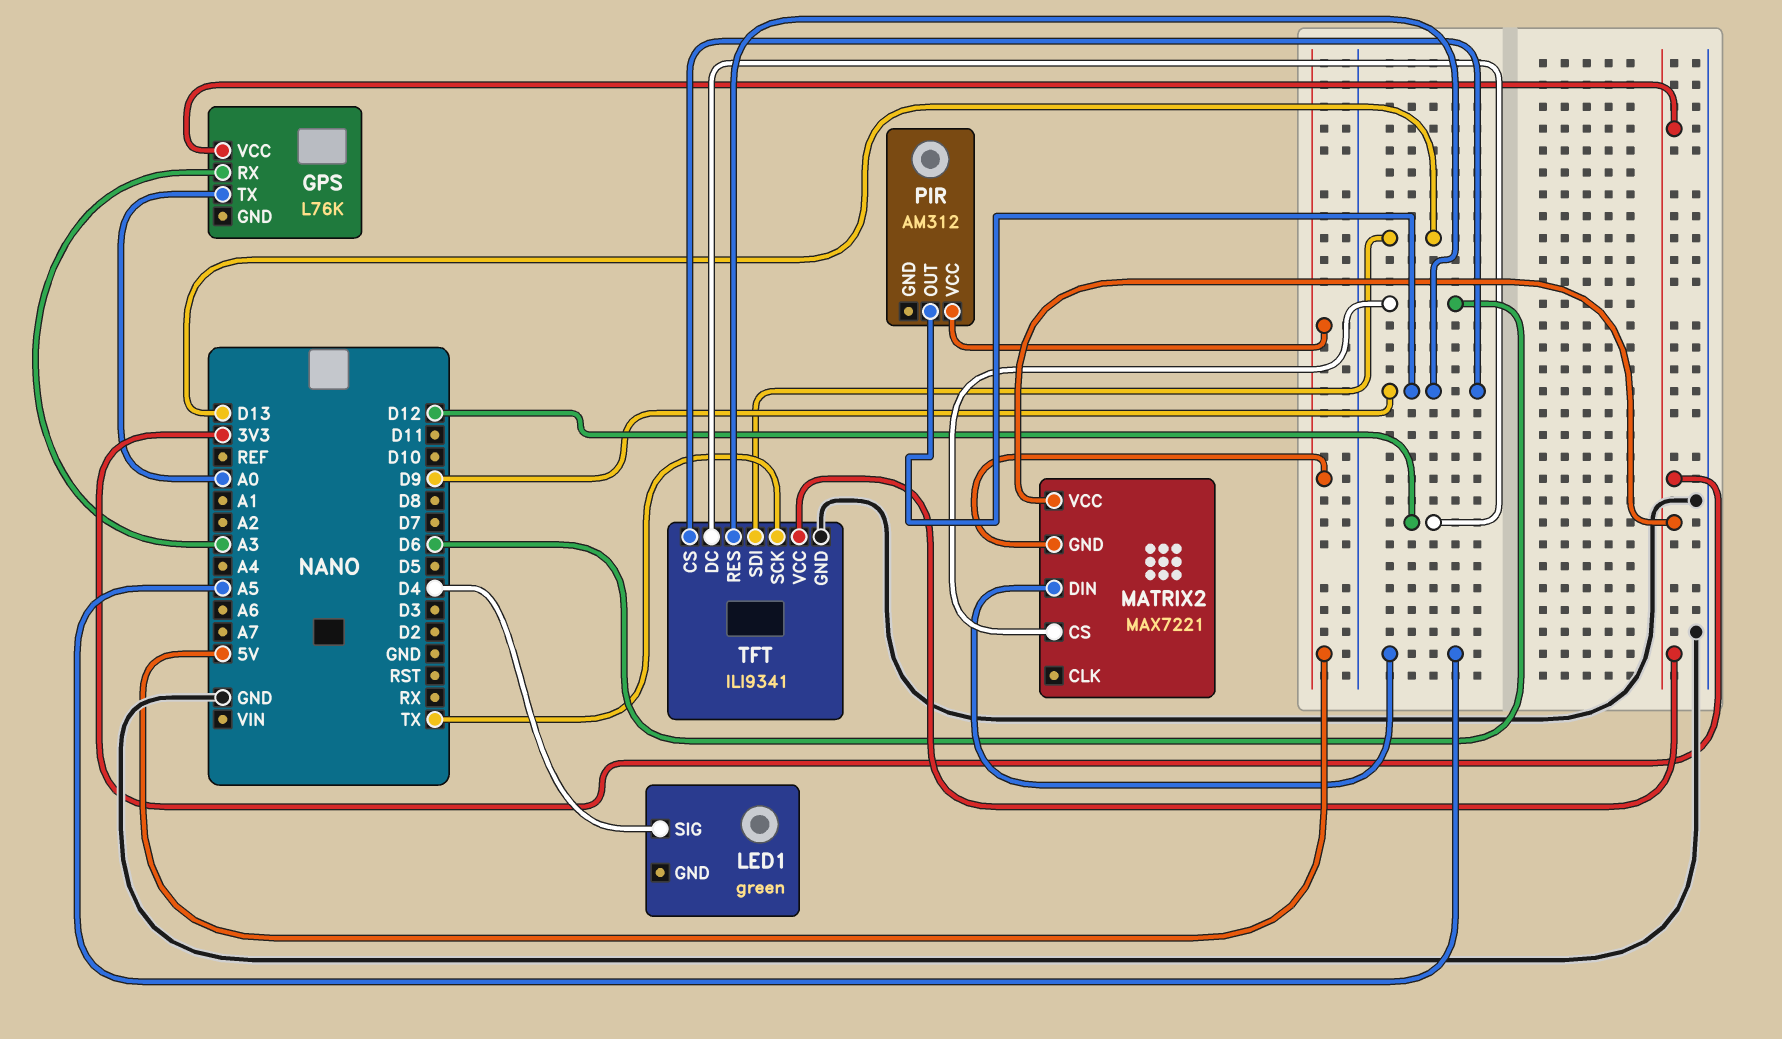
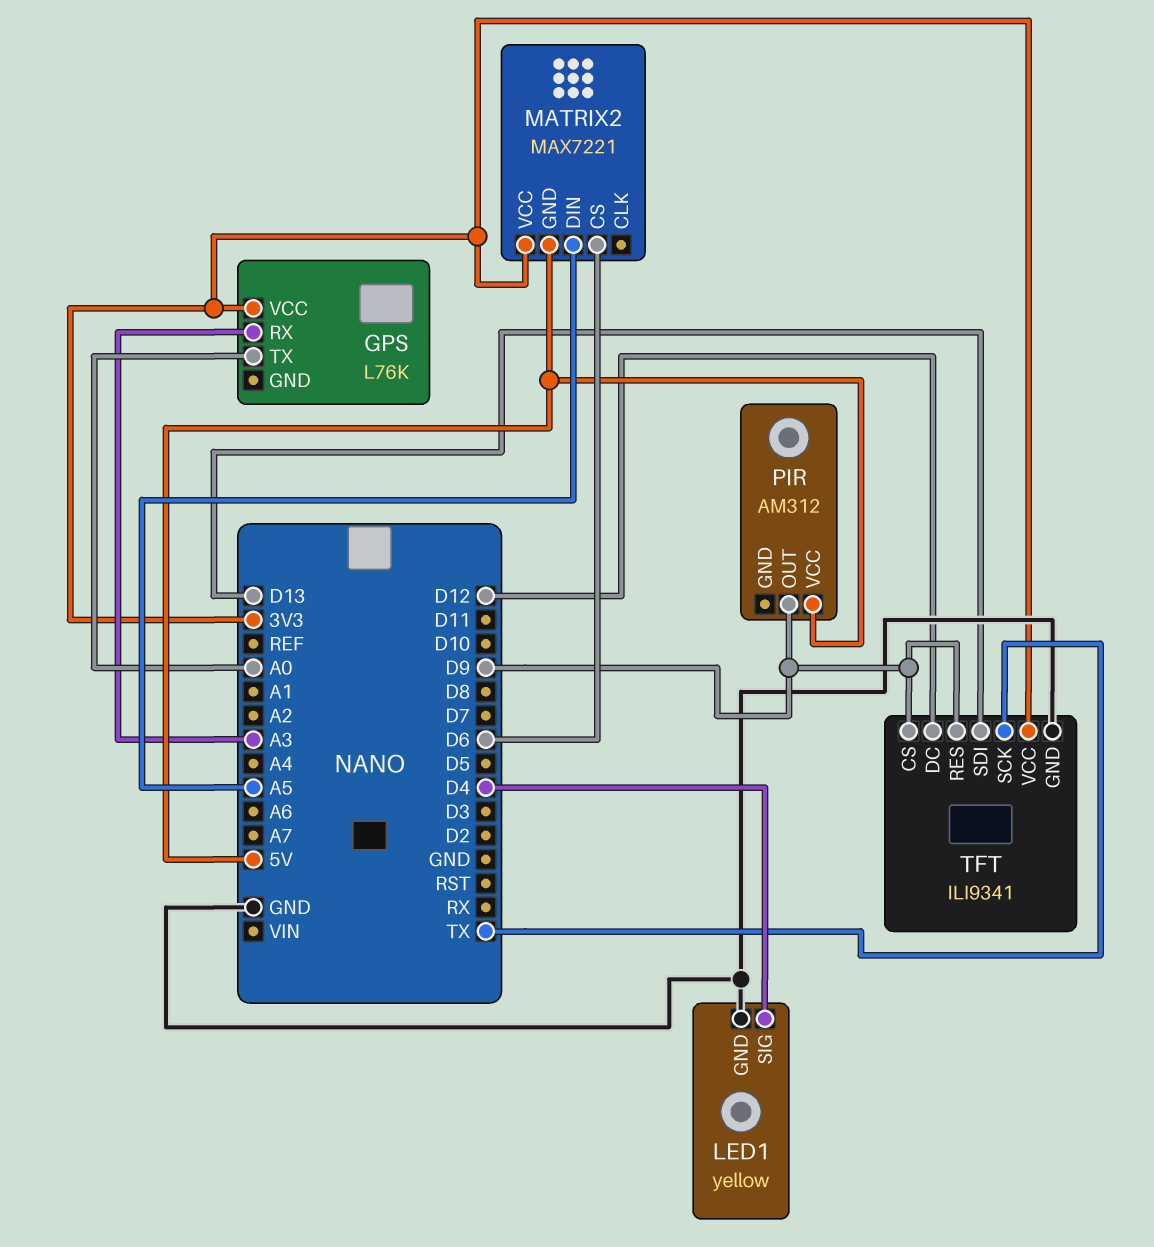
LED1: green -> yellow
LED1 pin GND: none -> GND

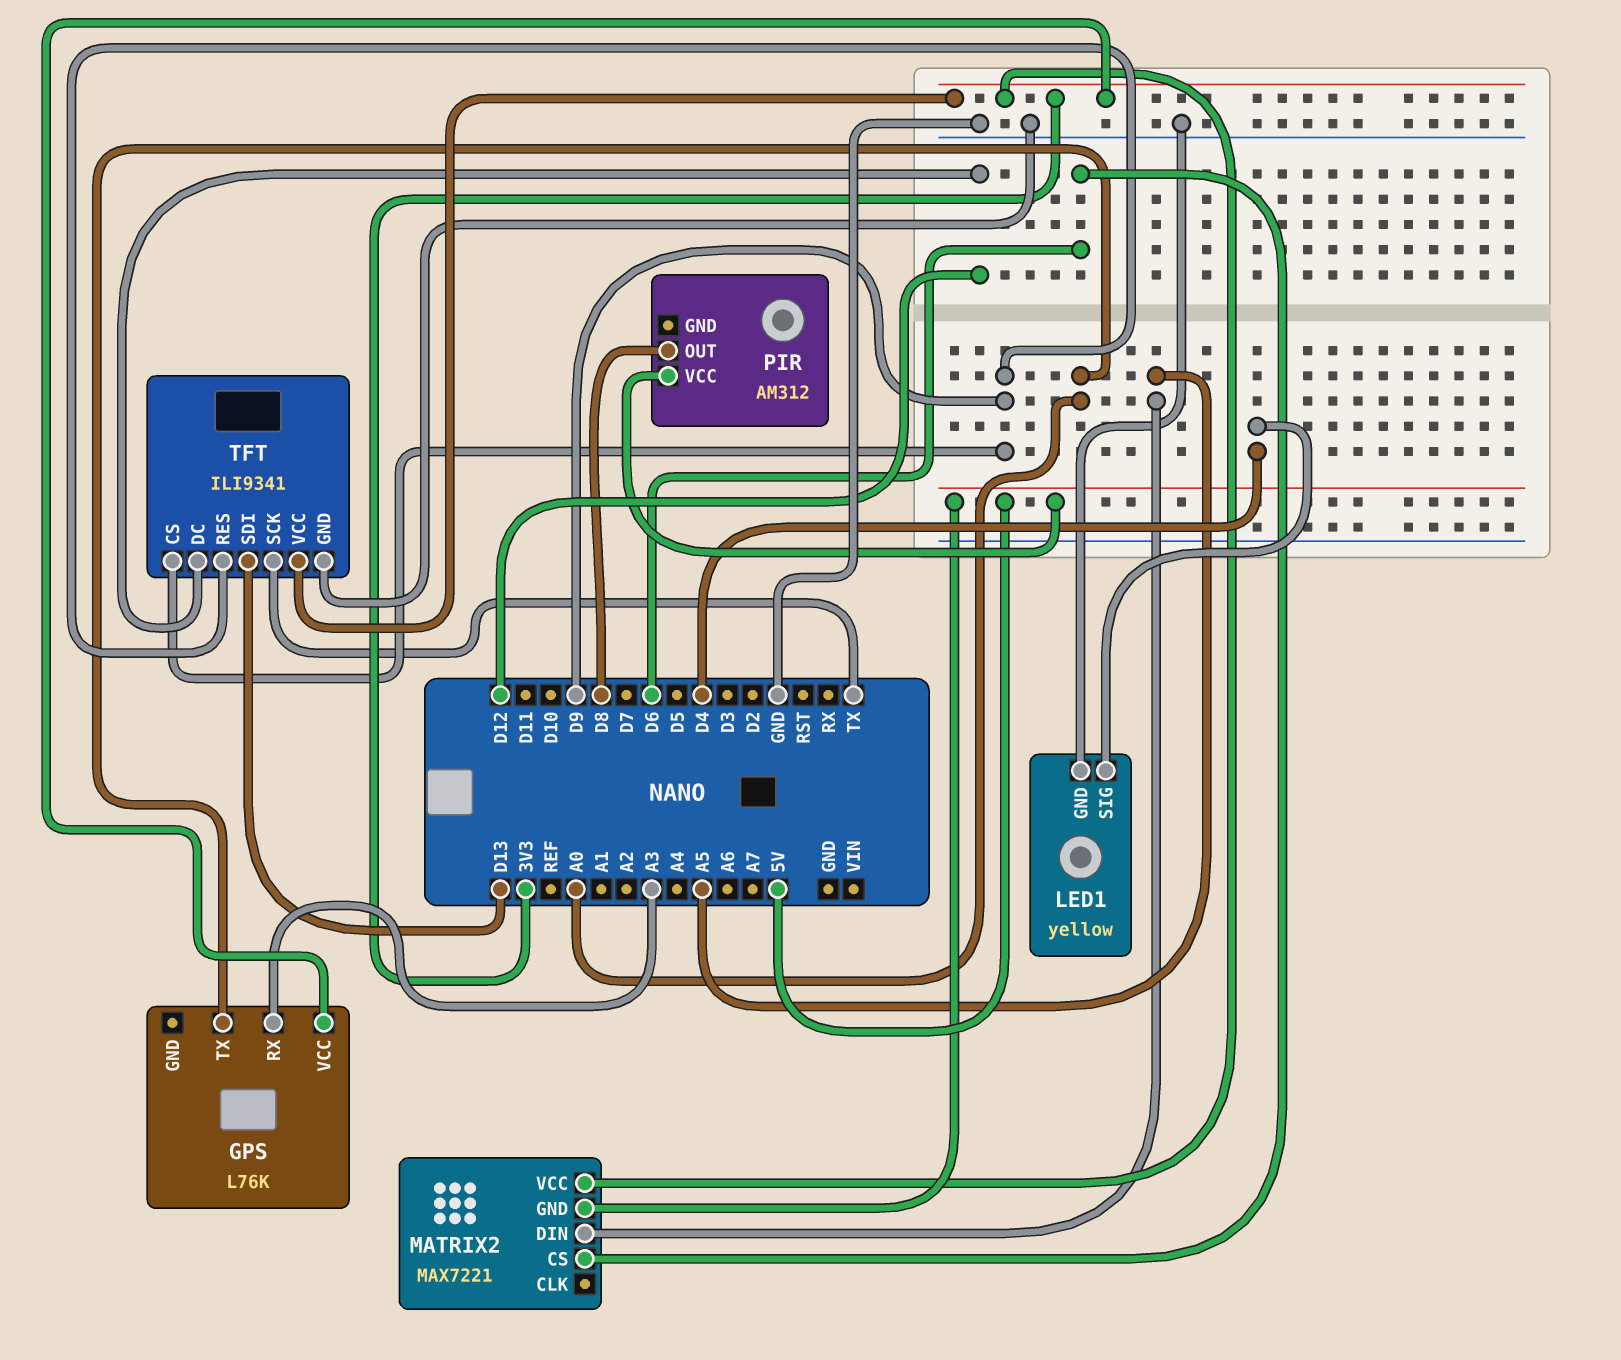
PIR pin OUT: D9 -> D8

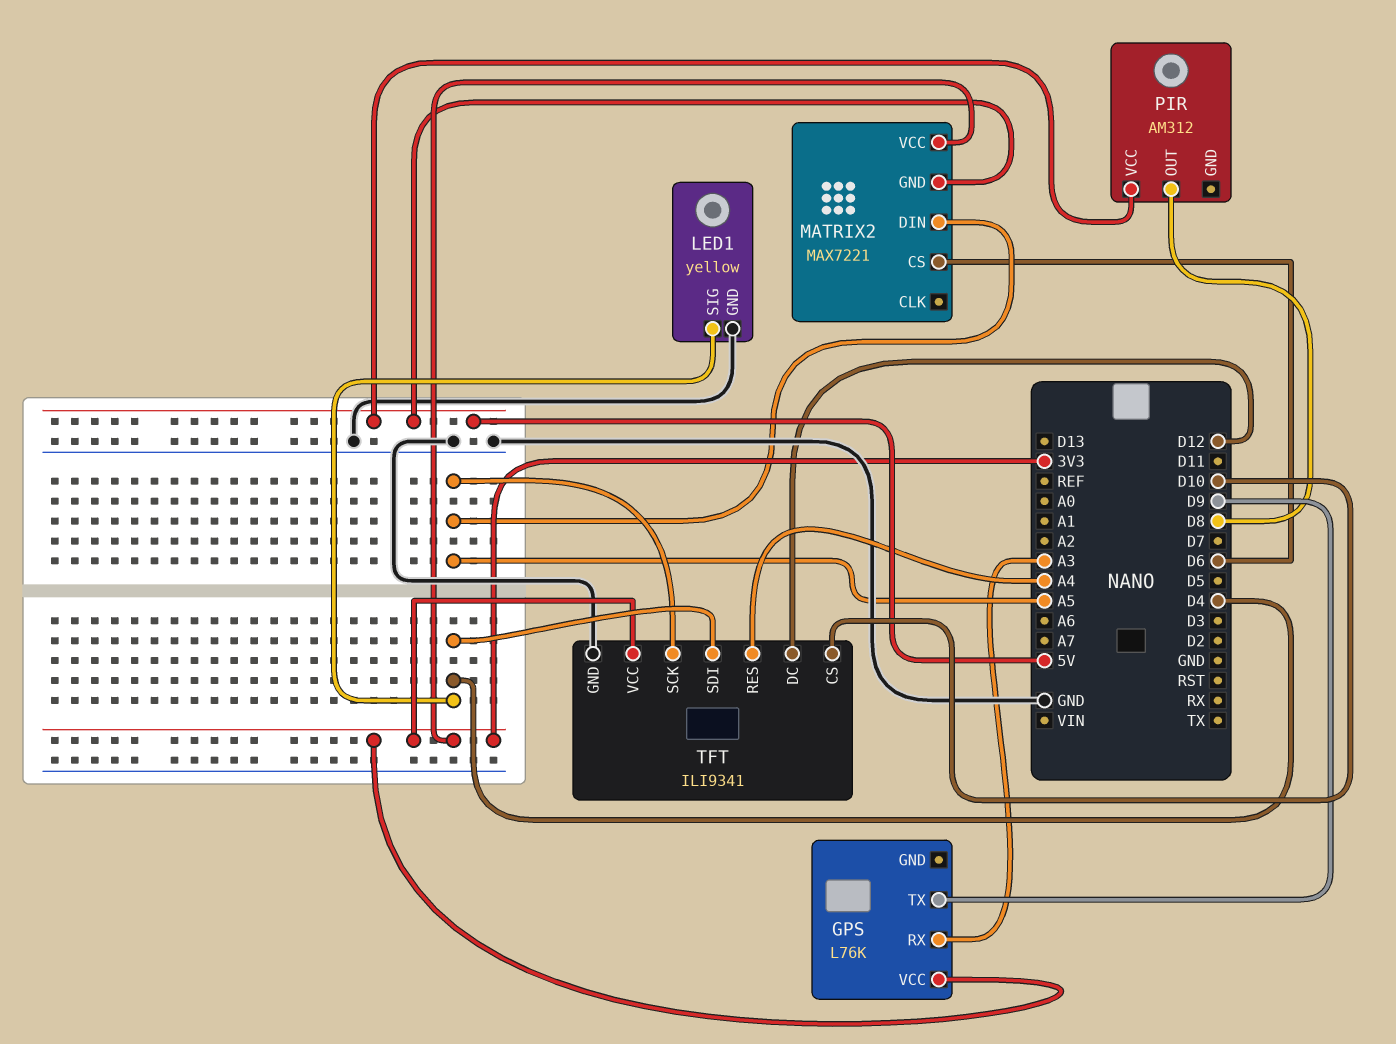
GPS pin TX: A0 -> D9
TFT pin CS: D9 -> D10
TFT pin RES: D9 -> A4
TFT pin SCK: TX -> A5
TFT pin SDI: D13 -> D4

